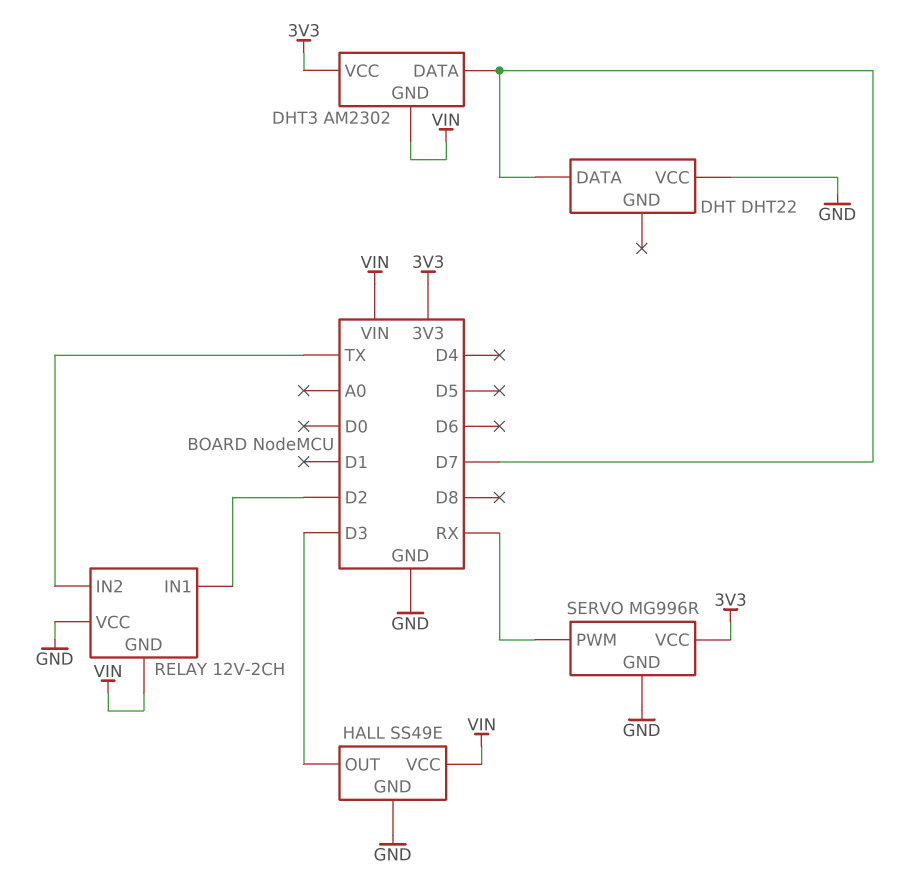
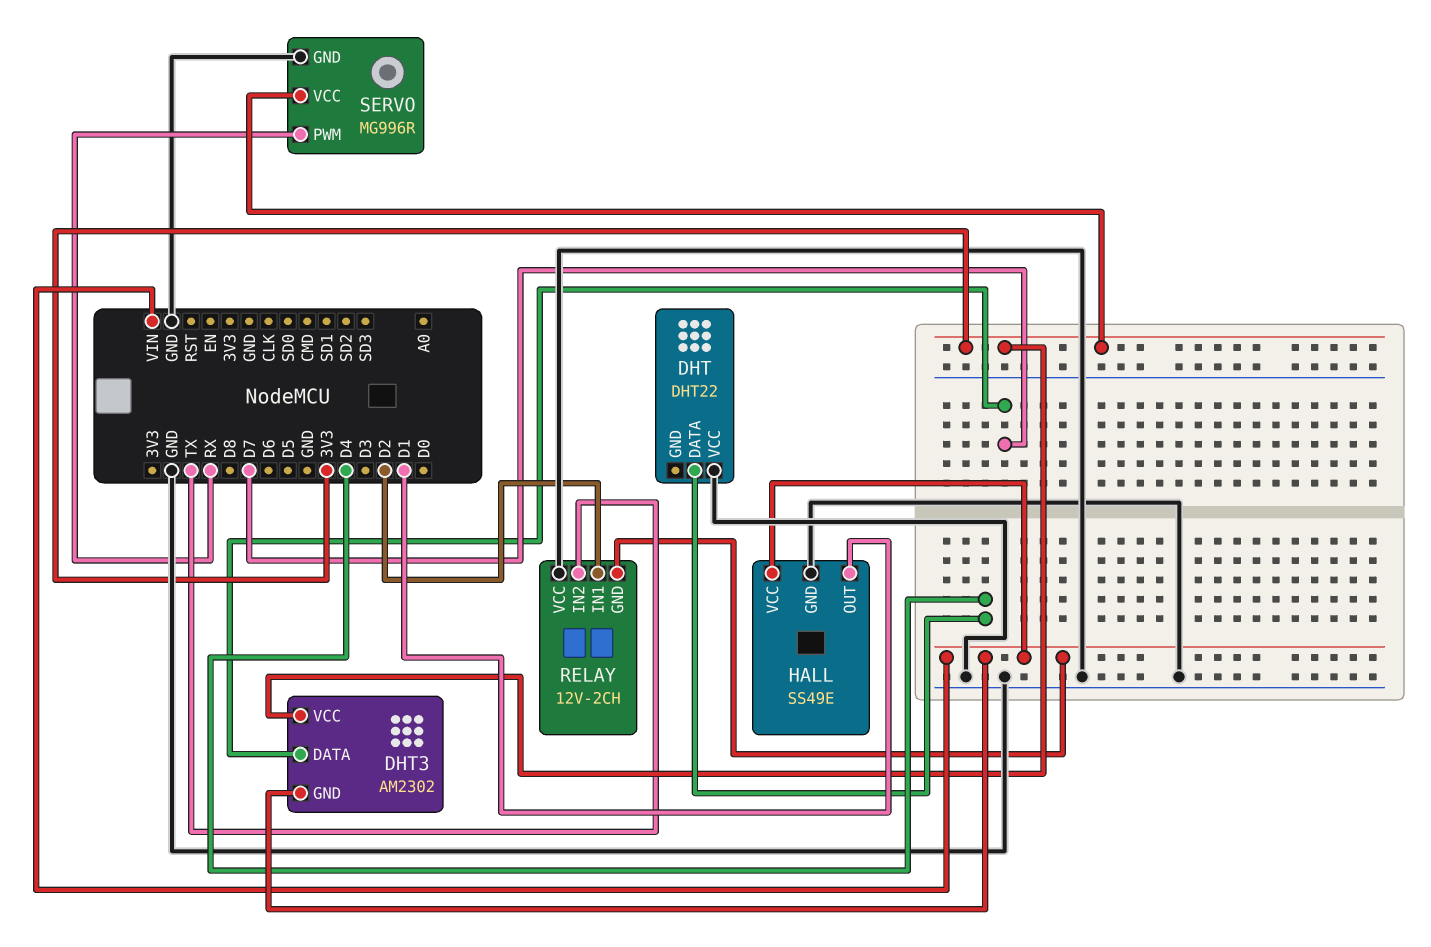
DHT pin DATA: D7 -> D4
HALL pin OUT: D3 -> D1

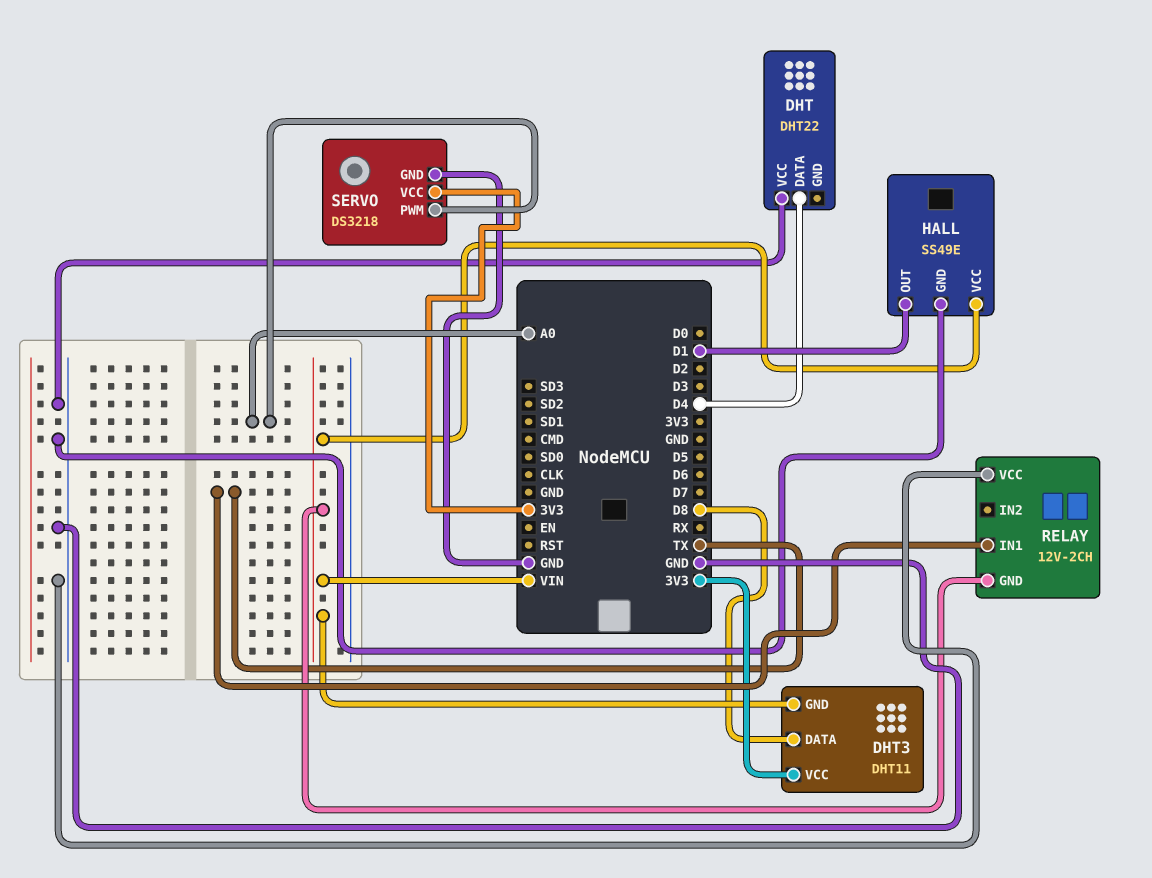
DHT3: AM2302 -> DHT11
DHT3 pin DATA: D7 -> D8
RELAY pin IN1: D2 -> TX
RELAY pin IN2: TX -> none
SERVO: MG996R -> DS3218
SERVO pin PWM: RX -> A0

